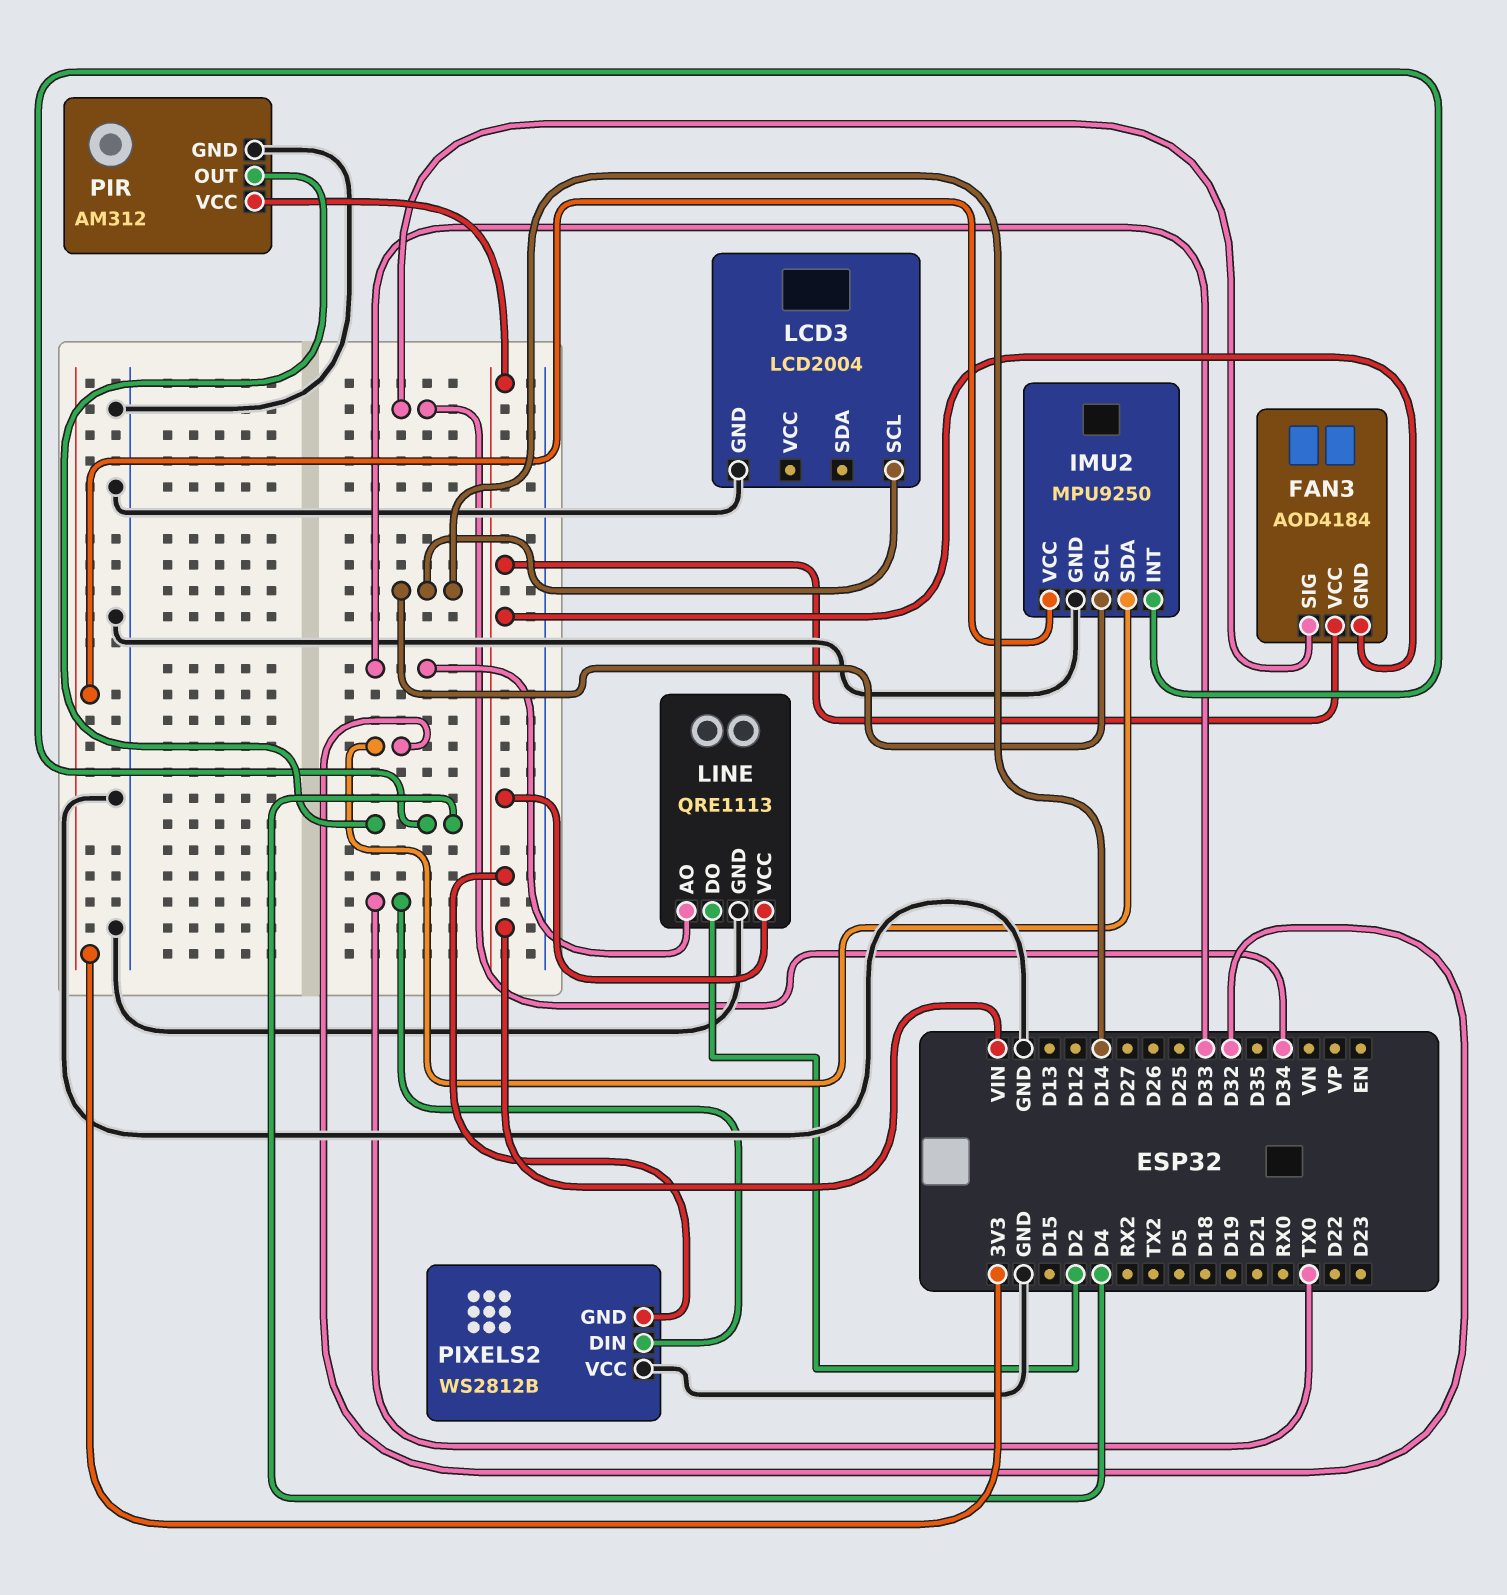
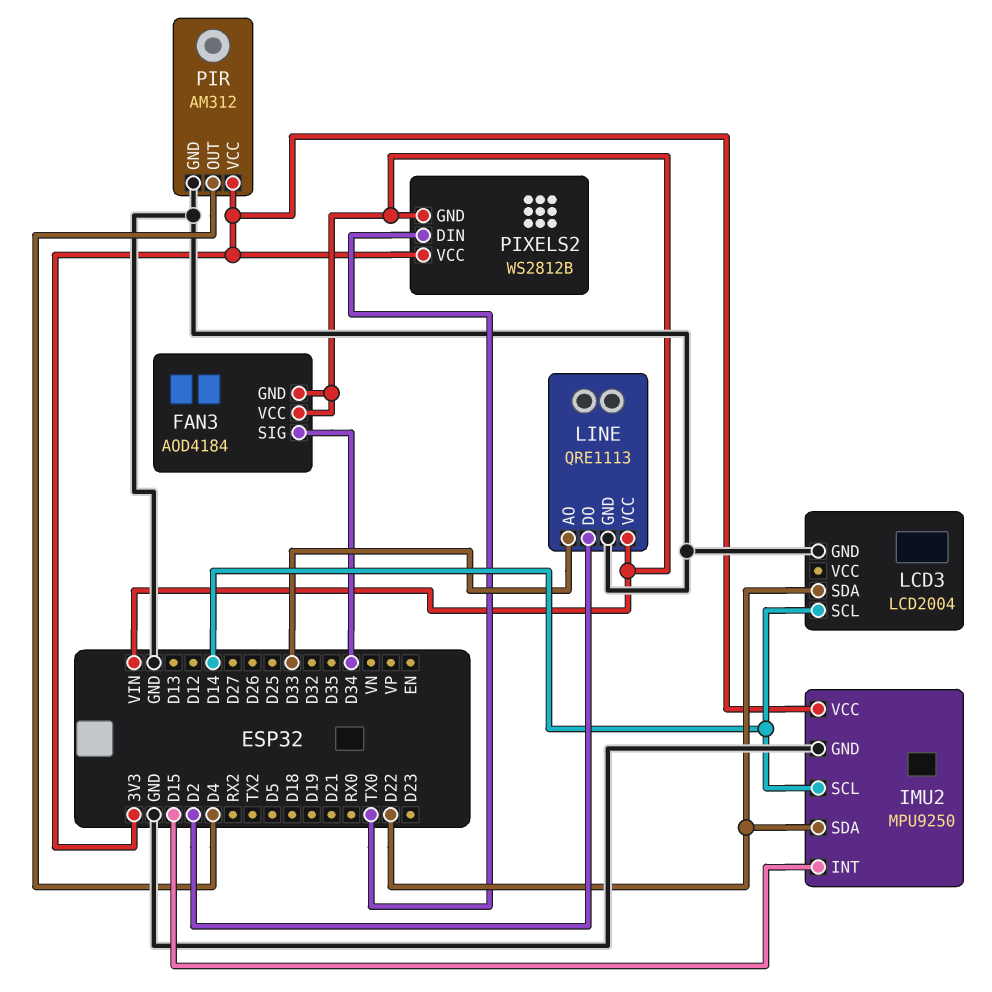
IMU2 pin INT: D4 -> D15
IMU2 pin SDA: D32 -> D22
LCD3 pin SDA: none -> D22
PIR pin VCC: VIN -> 3V3
PIXELS2 pin VCC: GND -> 3V3

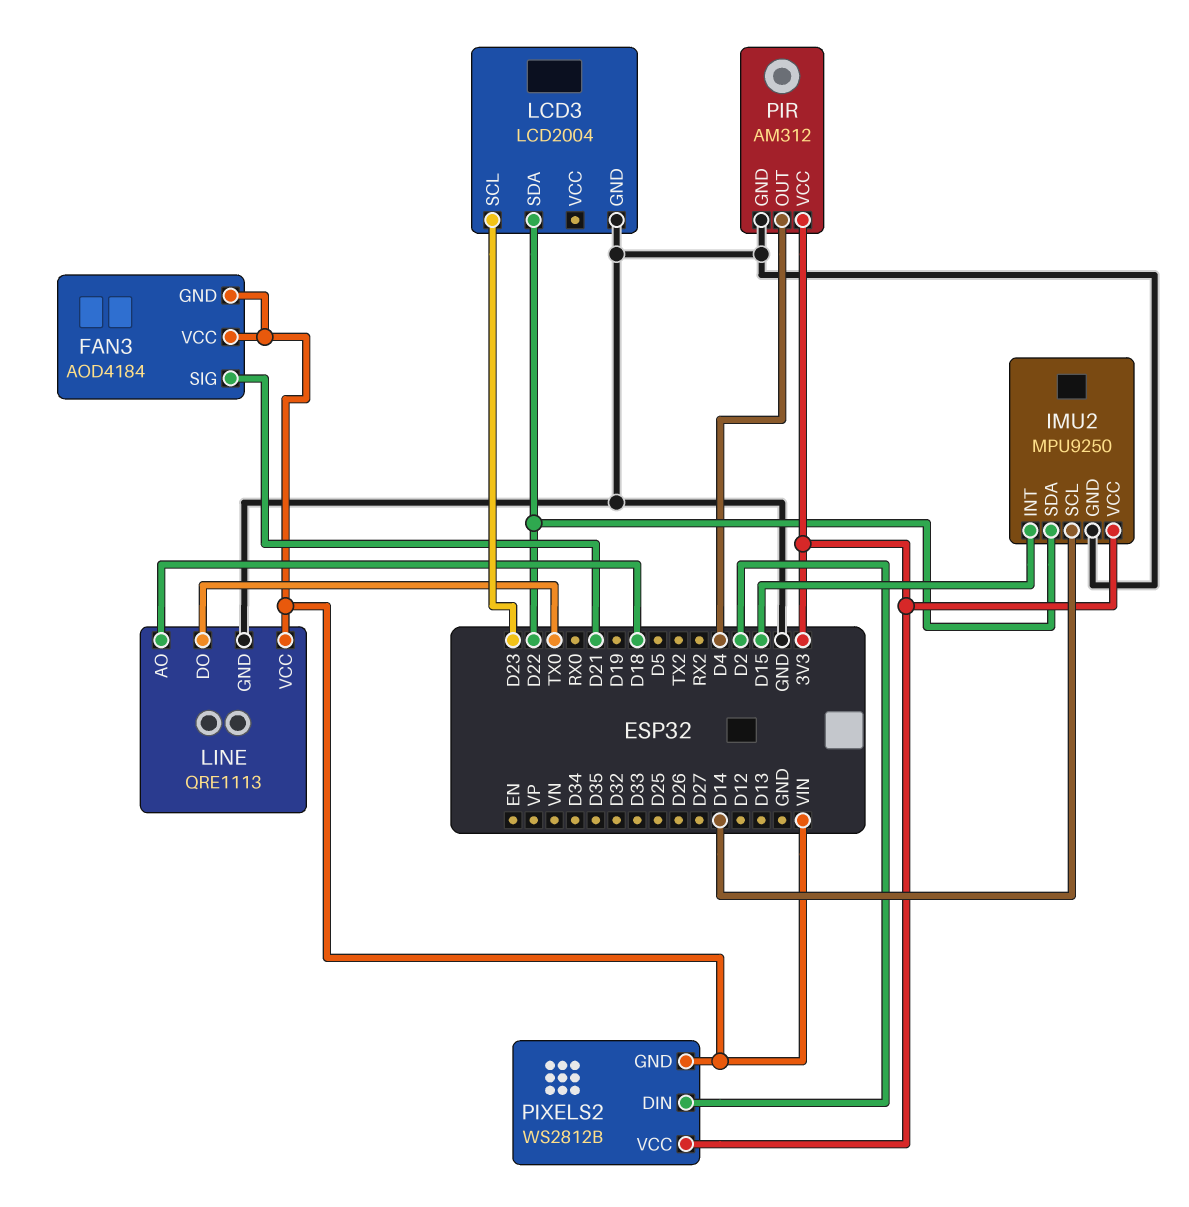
FAN3 pin SIG: D34 -> D21
LCD3 pin SCL: D14 -> D23
LINE pin AO: D33 -> D18
LINE pin DO: D2 -> TX0
PIXELS2 pin DIN: TX0 -> D2

